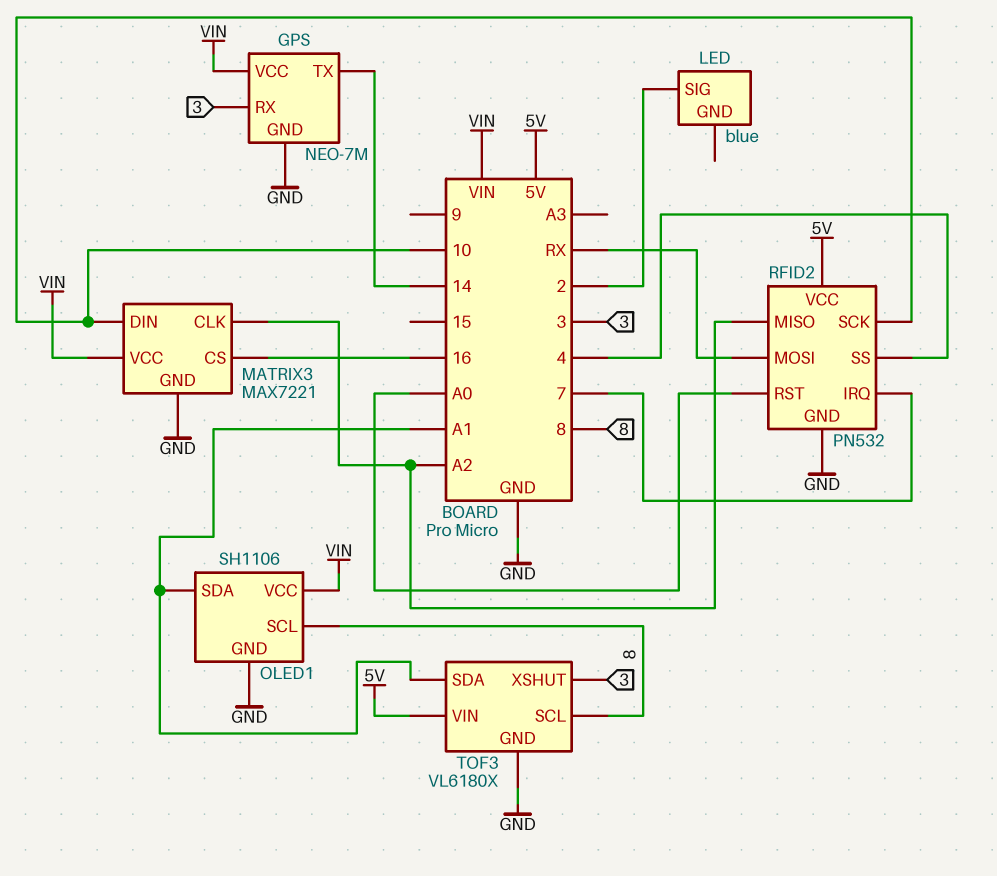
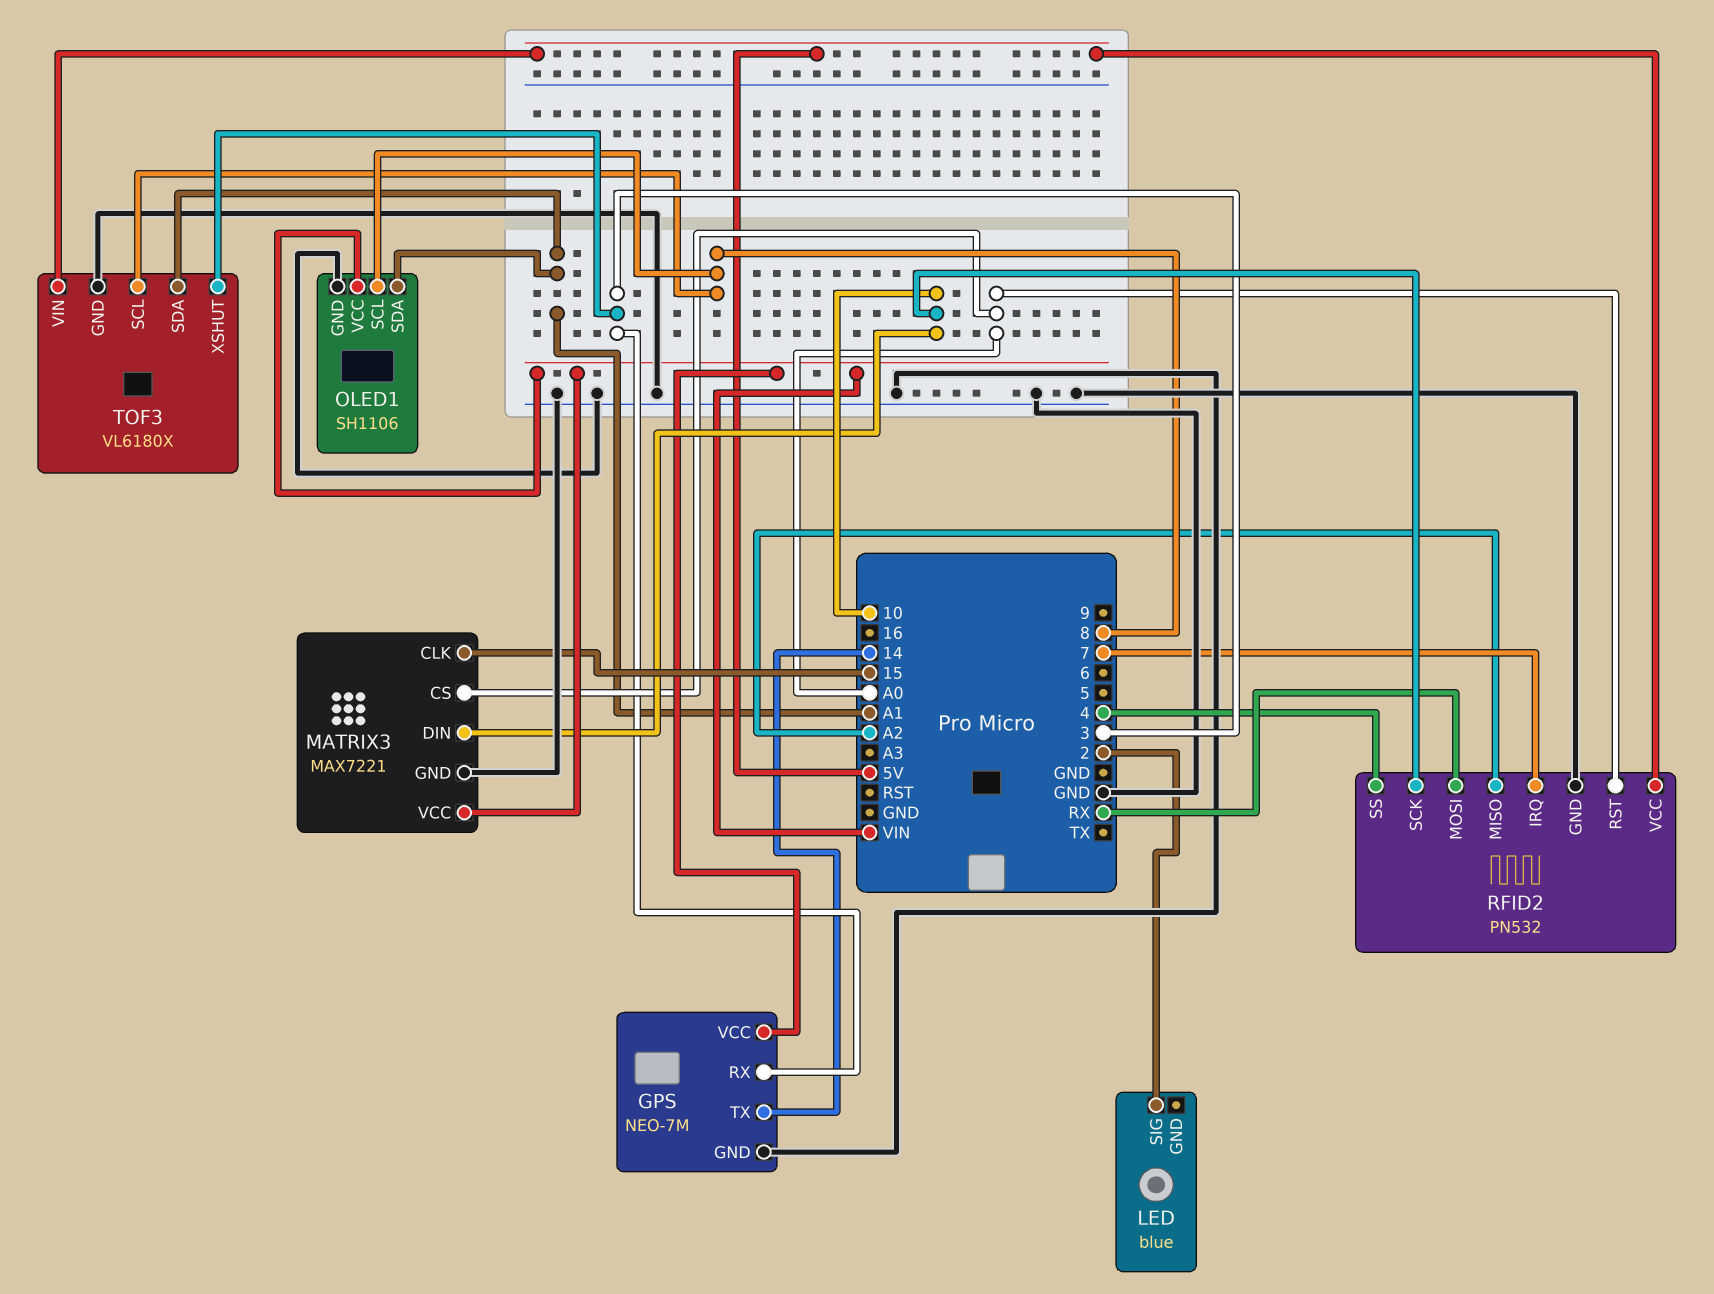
MATRIX3 pin CLK: A2 -> 15
MATRIX3 pin CS: 16 -> A0

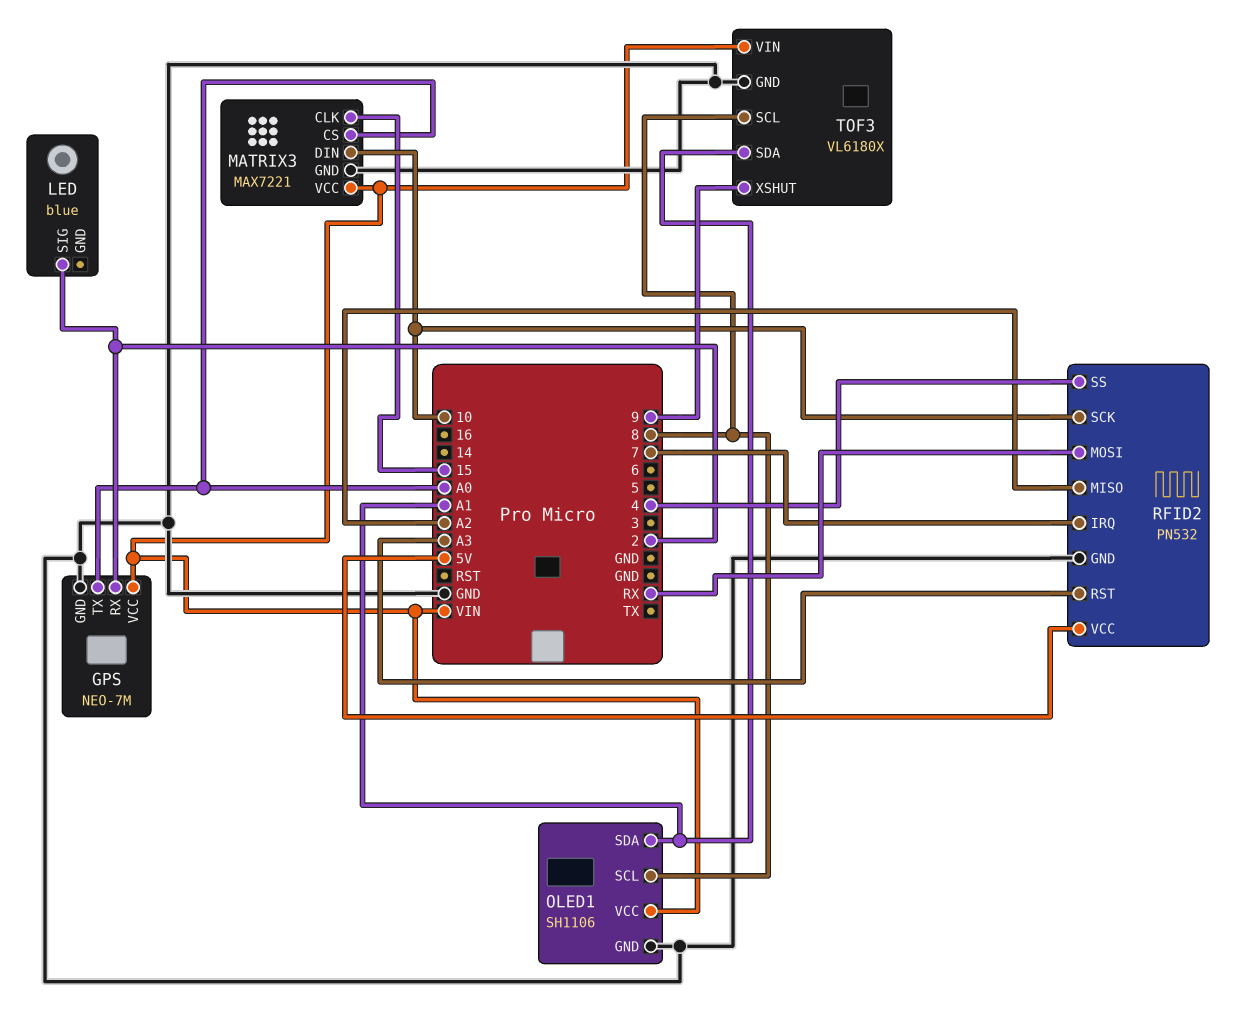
GPS pin RX: 3 -> 2
GPS pin TX: 14 -> A0
RFID2 pin RST: A0 -> A3
TOF3 pin VIN: 5V -> VIN
TOF3 pin XSHUT: 3 -> 9

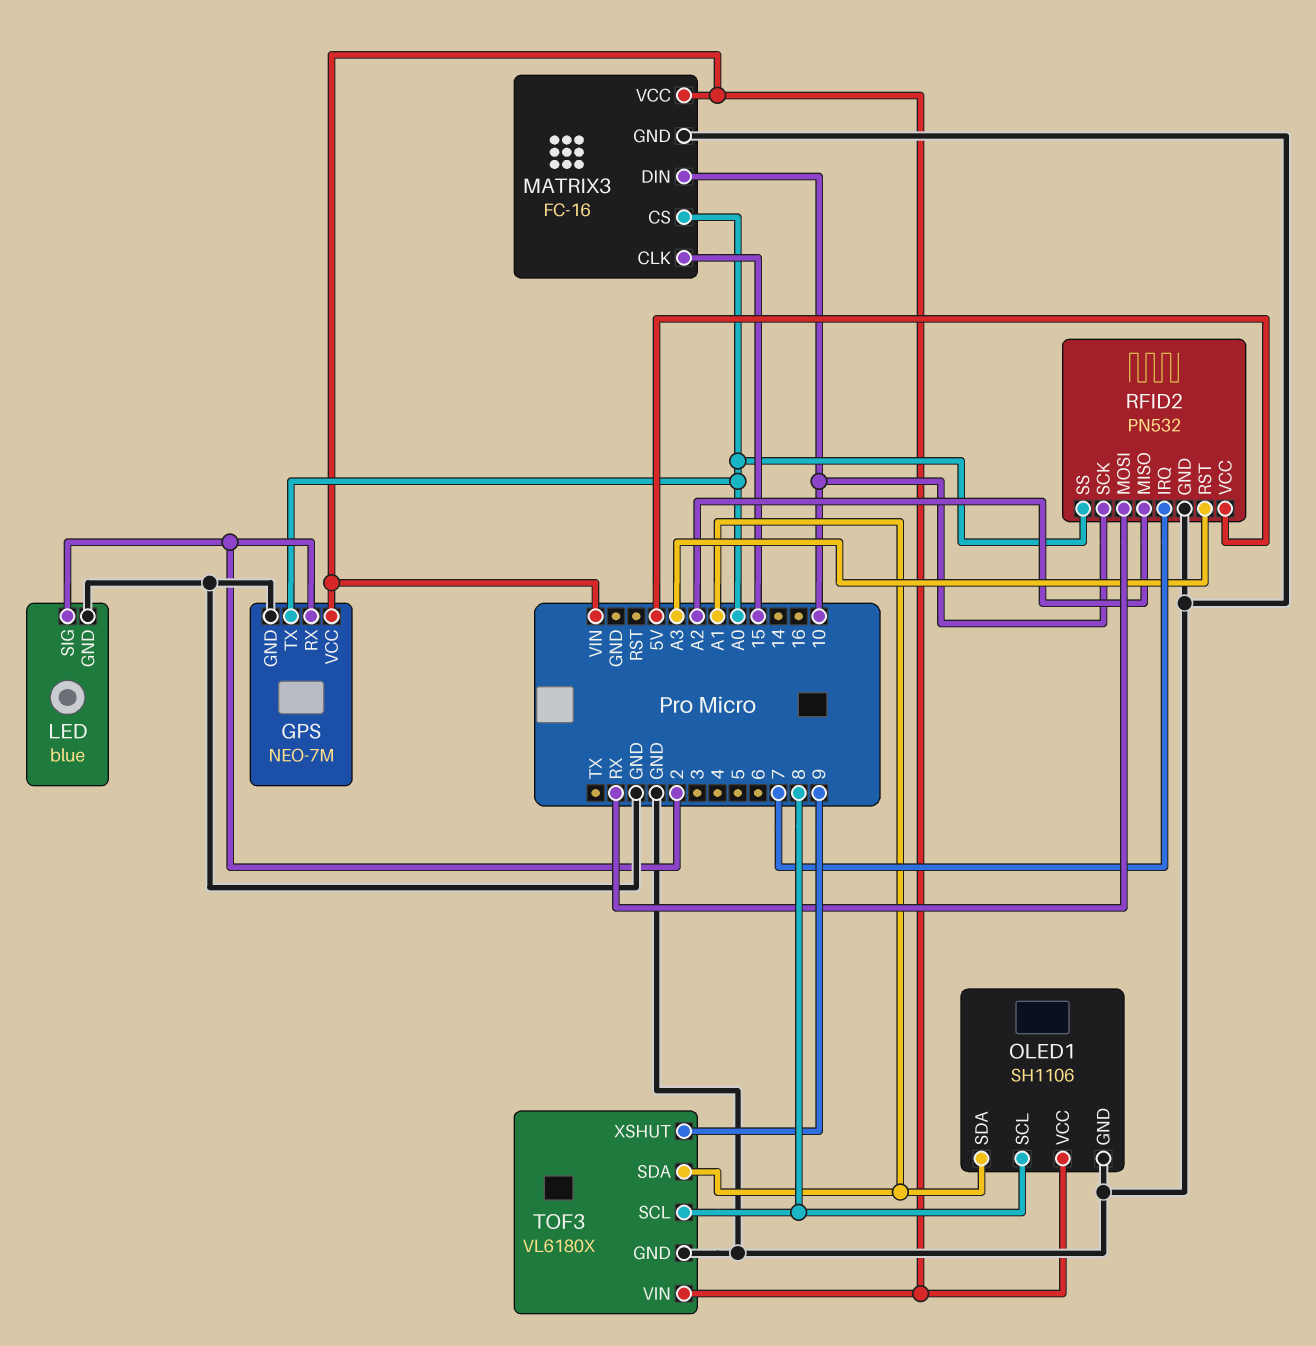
LED pin GND: none -> GND
MATRIX3: MAX7221 -> FC-16
RFID2 pin SS: 4 -> A0

